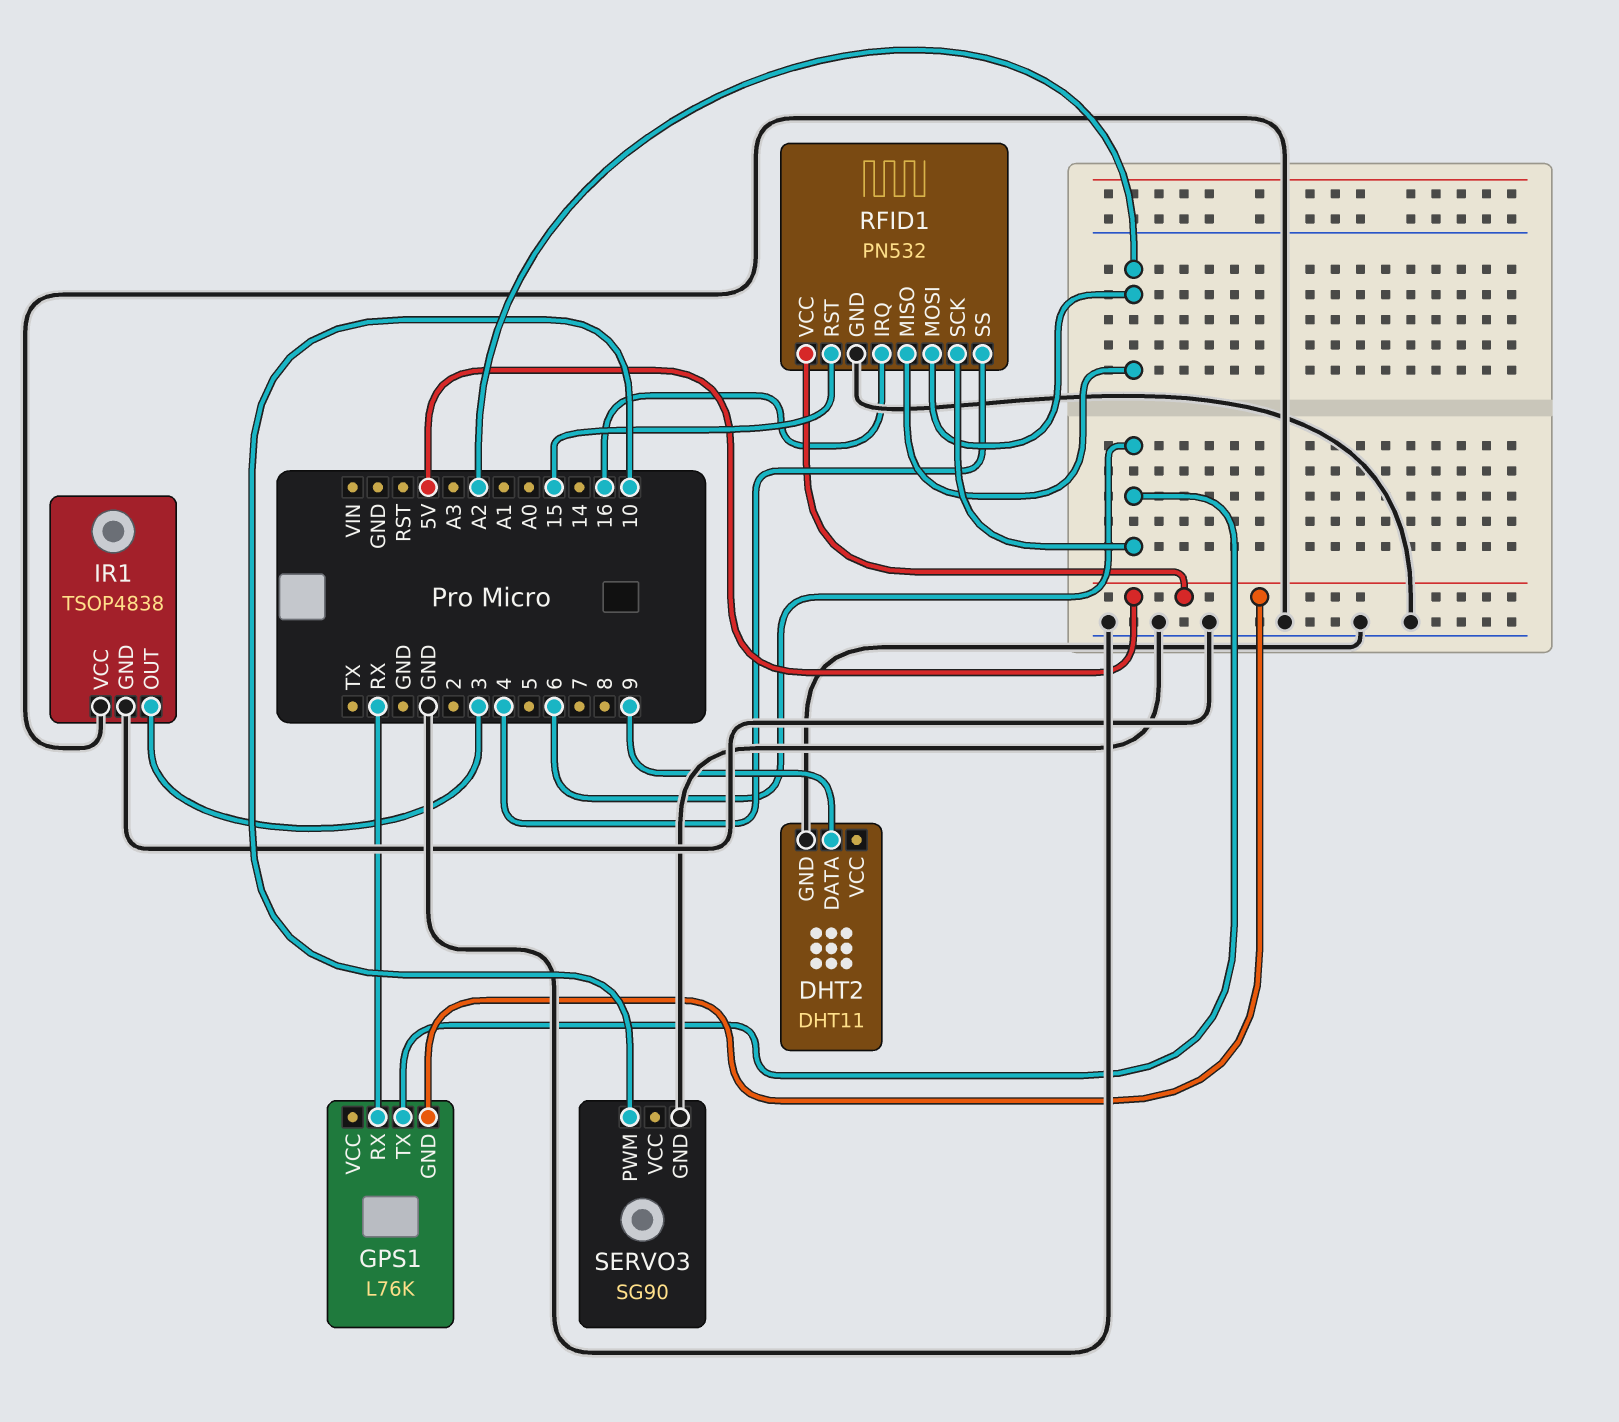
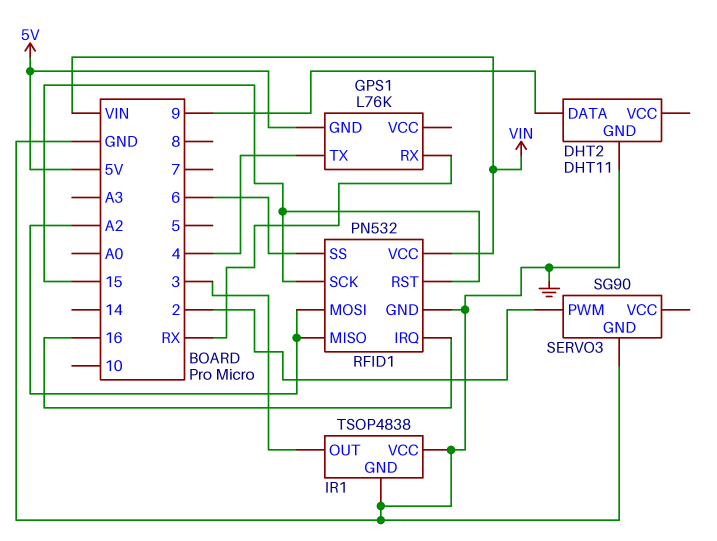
GPS1 pin TX: 6 -> 4
RFID1 pin SCK: 6 -> 15
RFID1 pin SS: 4 -> 6
RFID1 pin VCC: 5V -> VIN
SERVO3 pin PWM: 10 -> 2

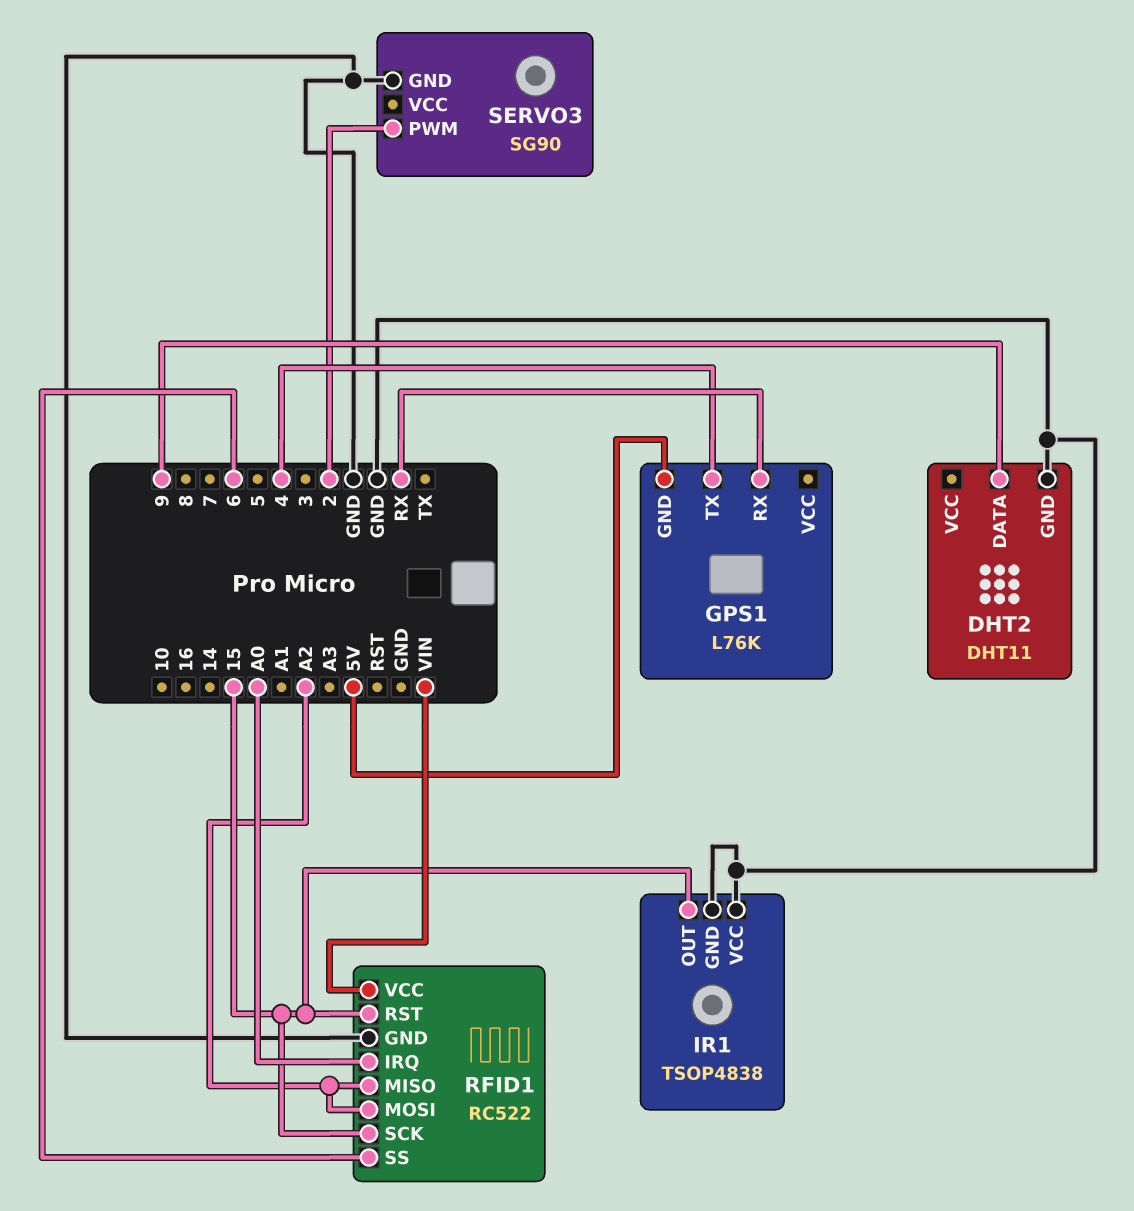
IR1 pin OUT: 3 -> 15
RFID1: PN532 -> RC522
RFID1 pin IRQ: 16 -> A0

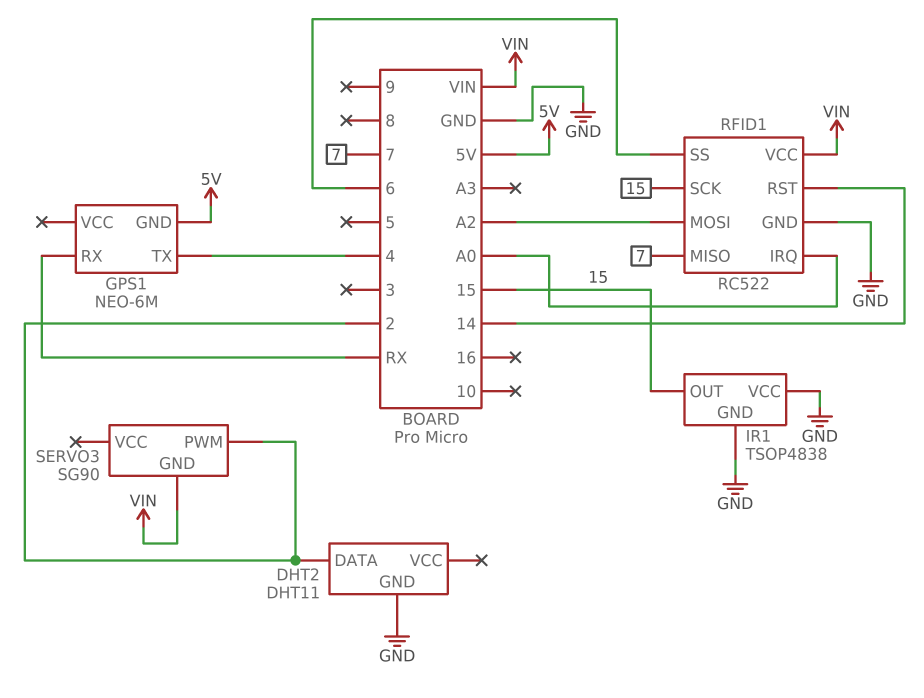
DHT2 pin DATA: 9 -> 2
GPS1: L76K -> NEO-6M
RFID1 pin MISO: A2 -> 7
RFID1 pin RST: 15 -> 14
SERVO3 pin GND: GND -> VIN

